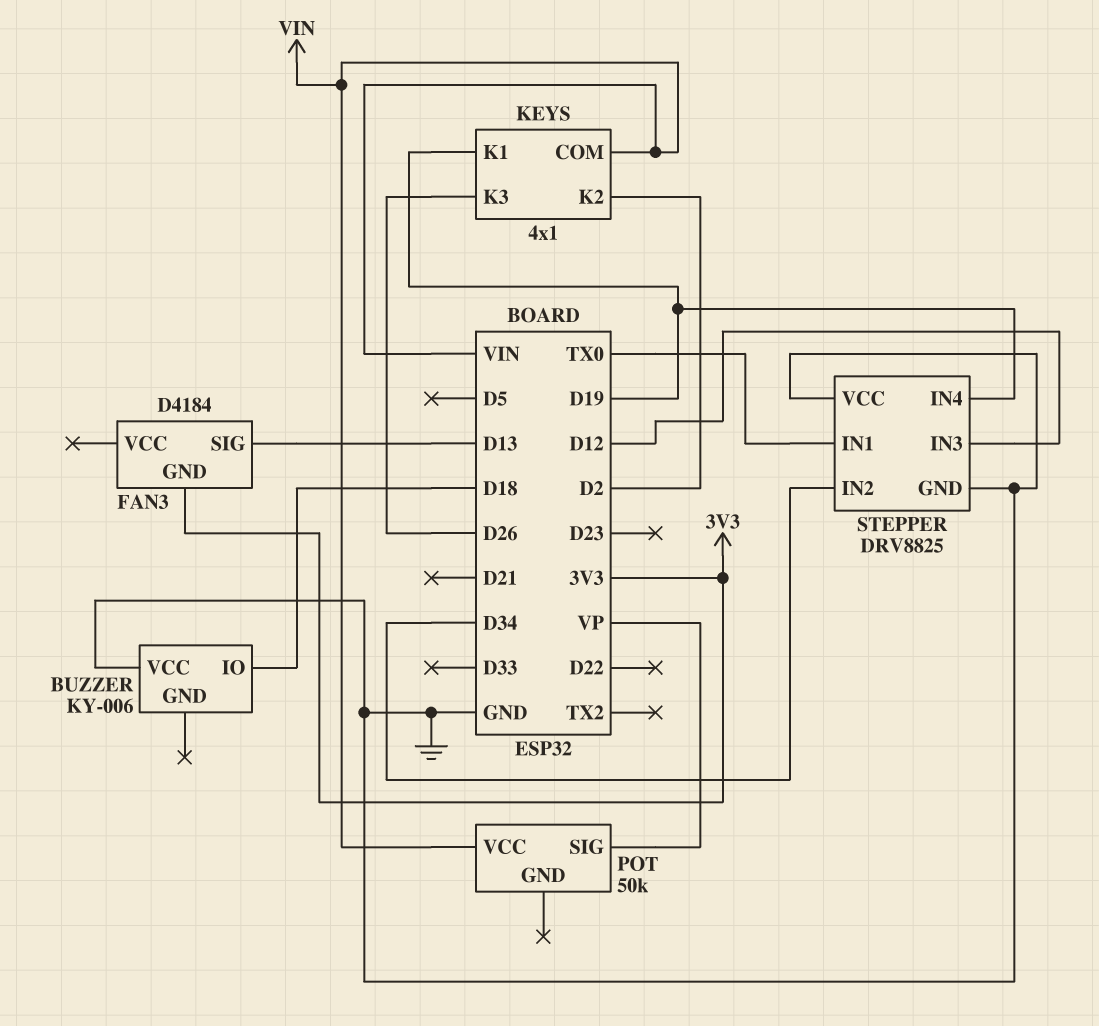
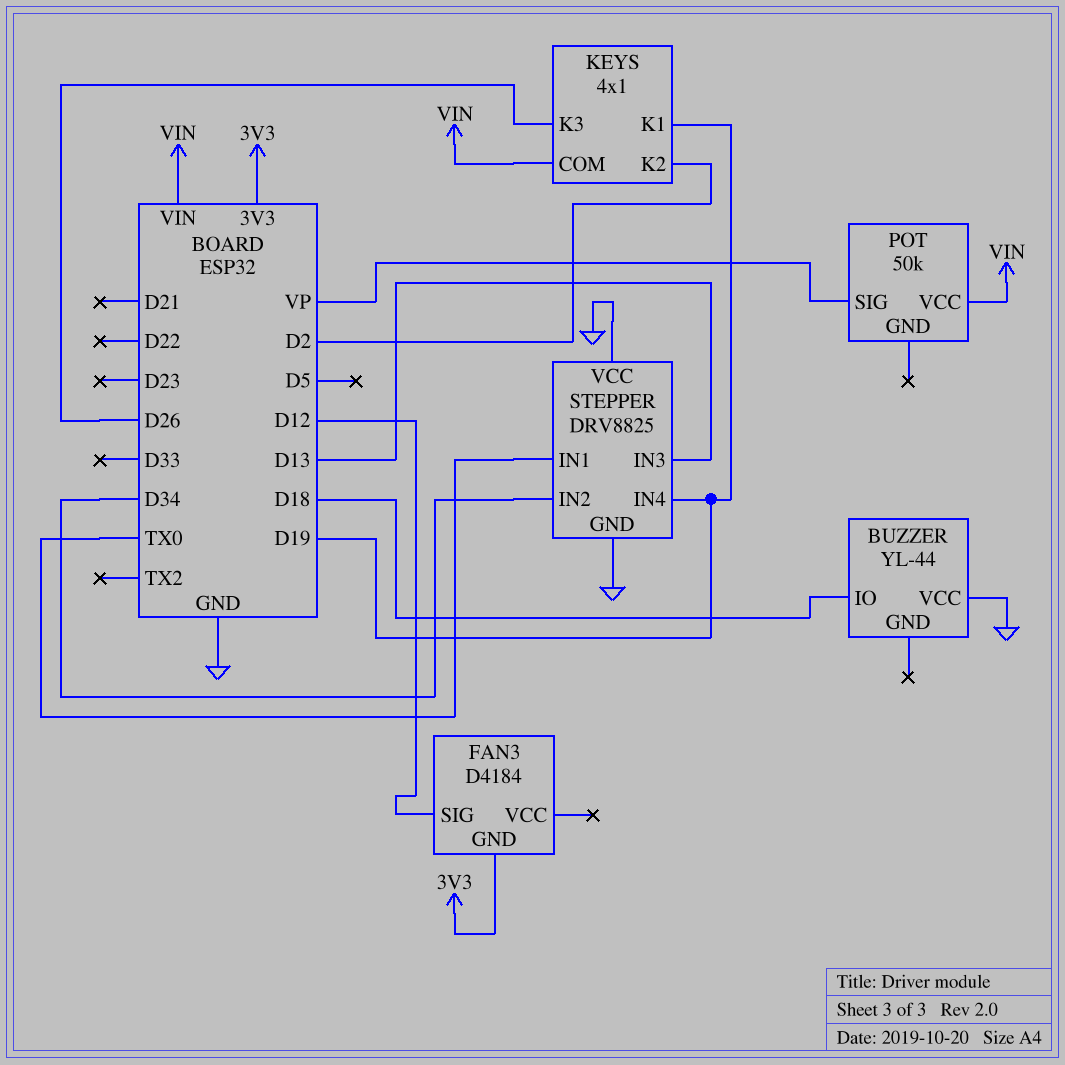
BUZZER: KY-006 -> YL-44
FAN3 pin SIG: D13 -> D12
STEPPER pin IN3: D12 -> D13

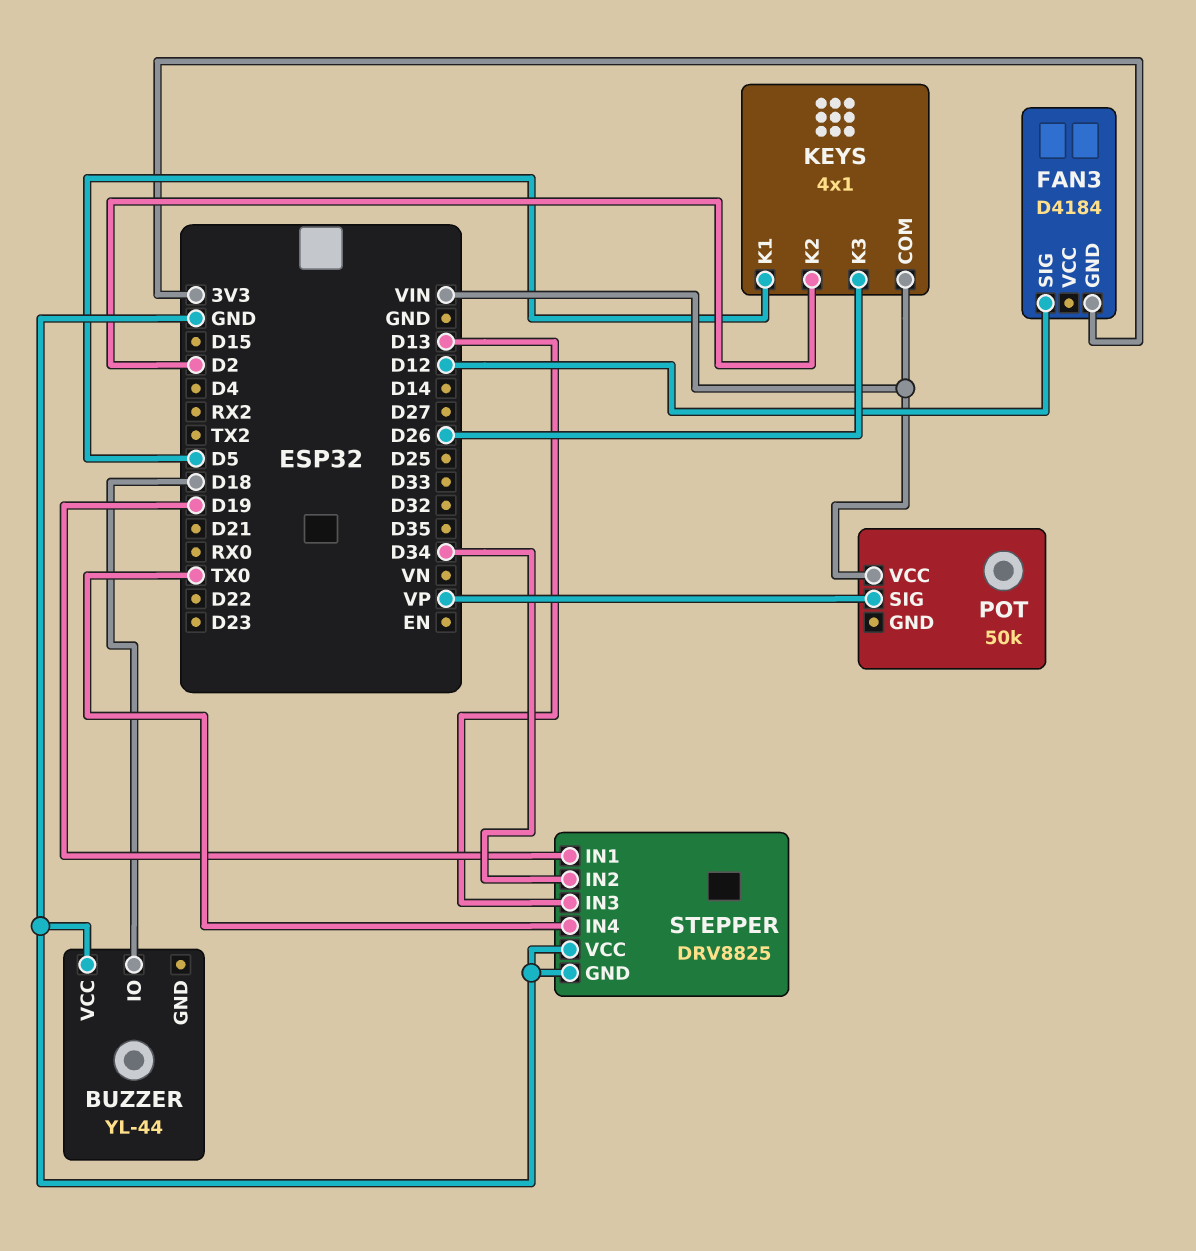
KEYS pin K1: D19 -> D5
STEPPER pin IN1: TX0 -> D19
STEPPER pin IN4: D19 -> TX0

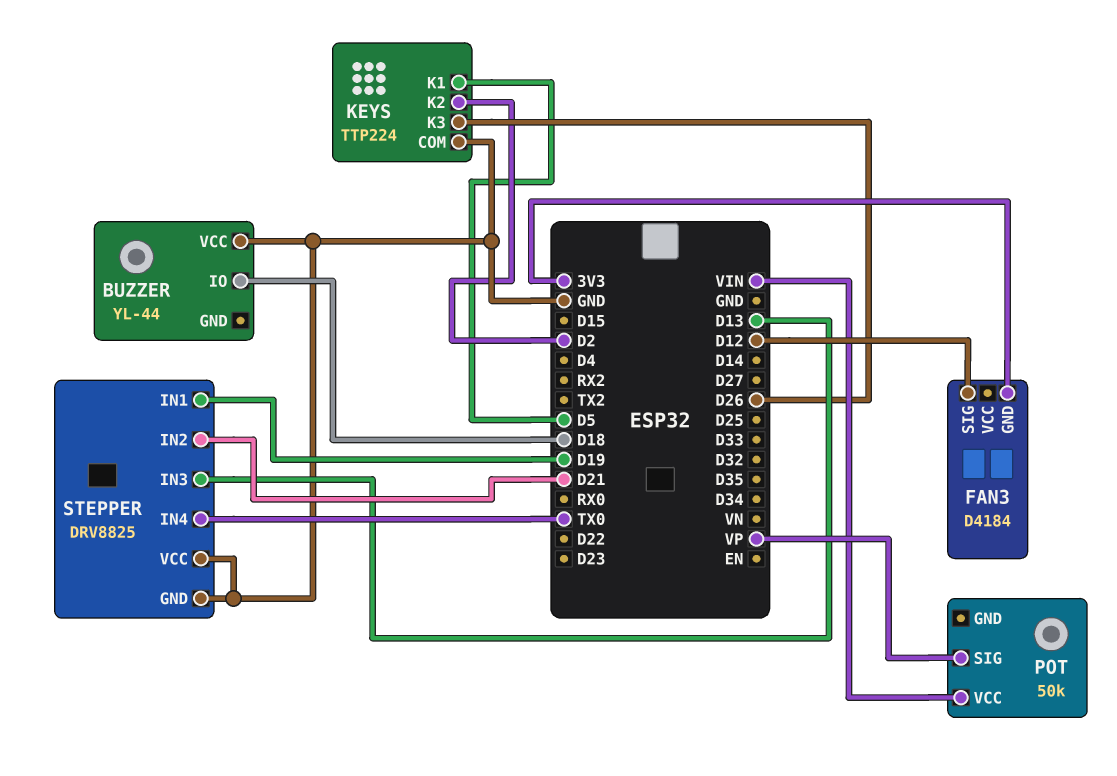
KEYS: 4x1 -> TTP224
KEYS pin COM: VIN -> GND
STEPPER pin IN2: D34 -> D21

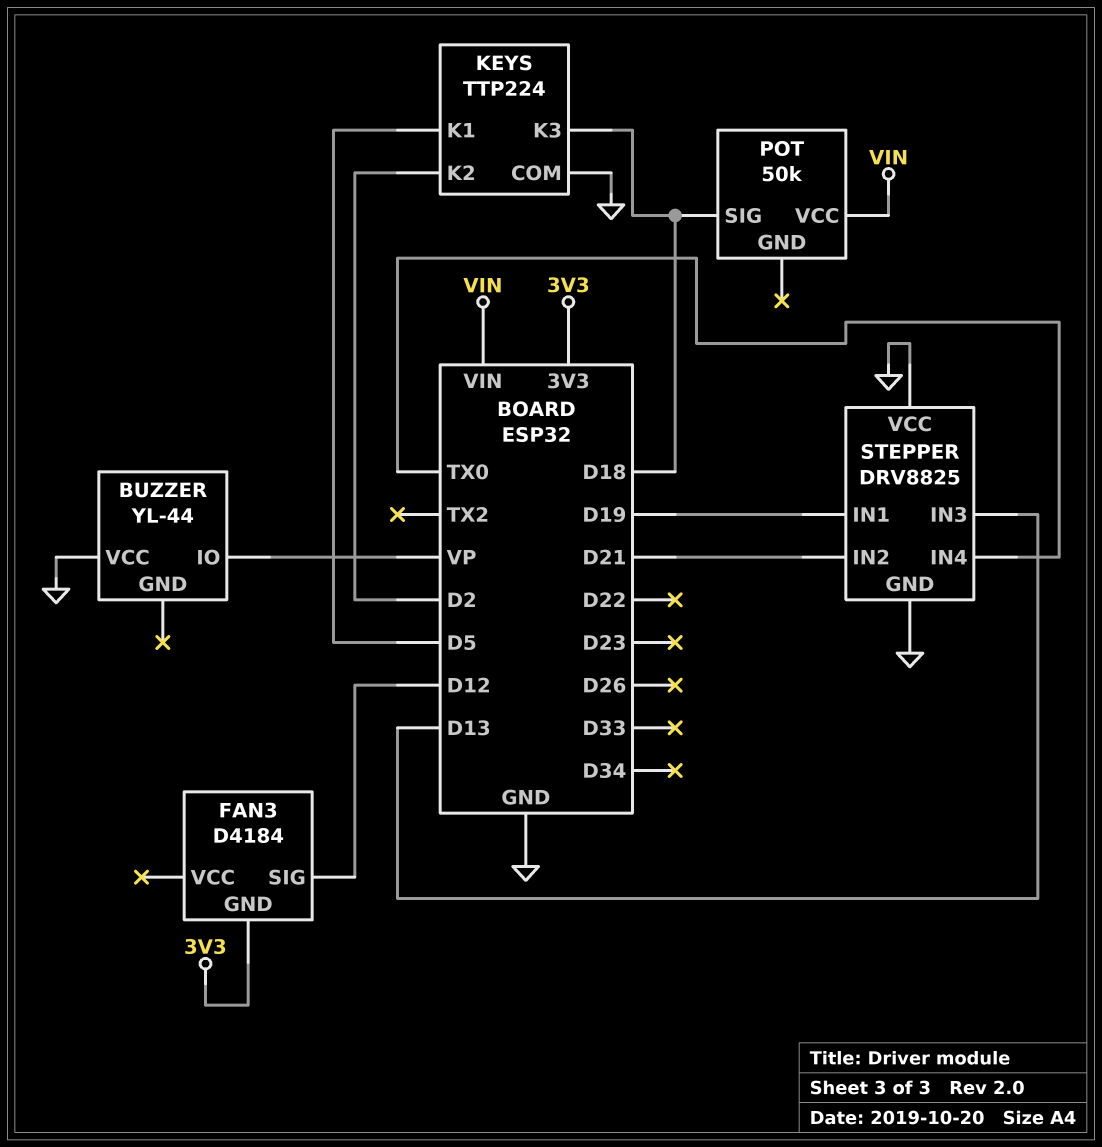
BUZZER pin IO: D18 -> VP
KEYS pin K3: D26 -> D18
POT pin SIG: VP -> D18

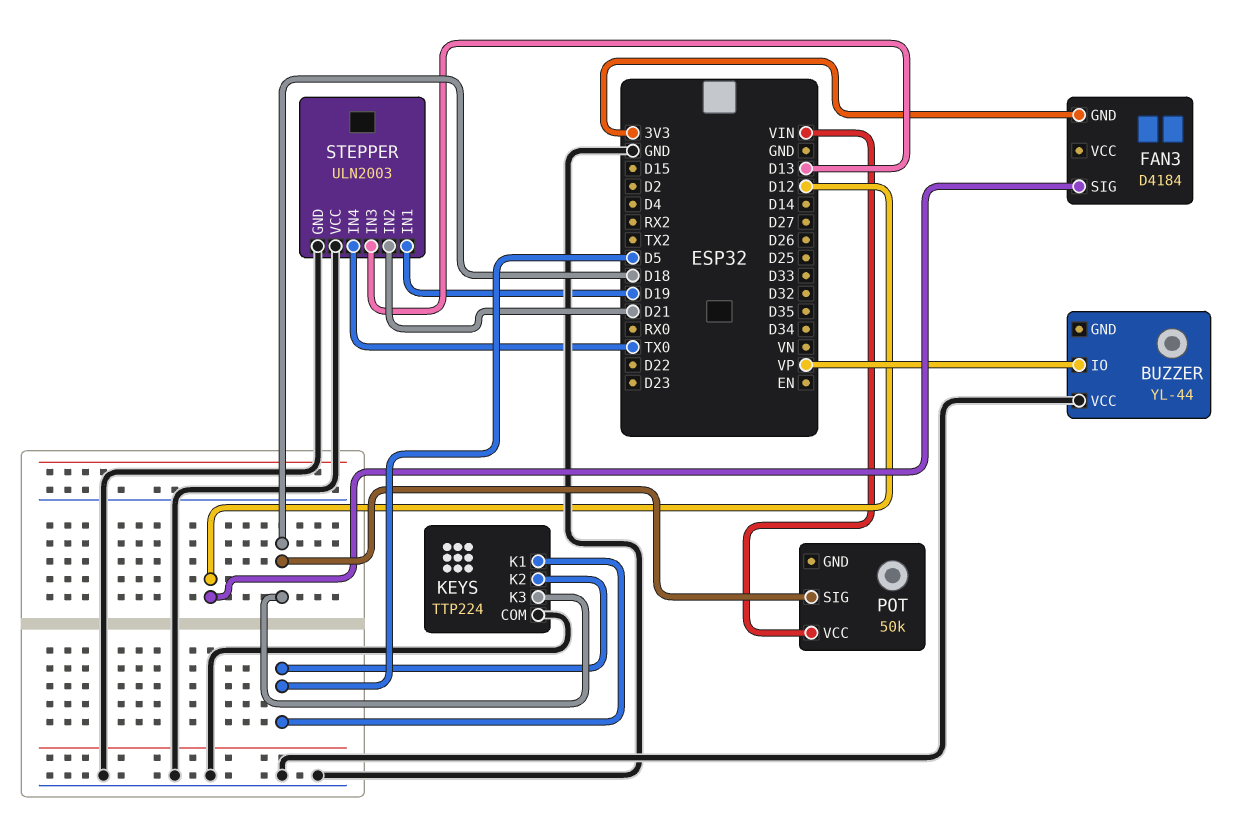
KEYS pin K2: D2 -> D5
STEPPER: DRV8825 -> ULN2003

